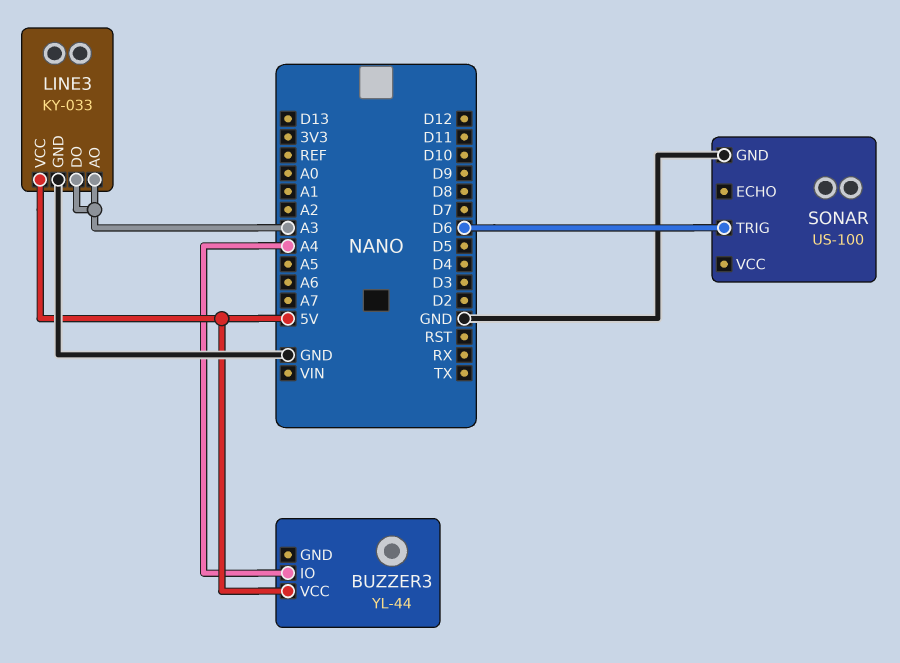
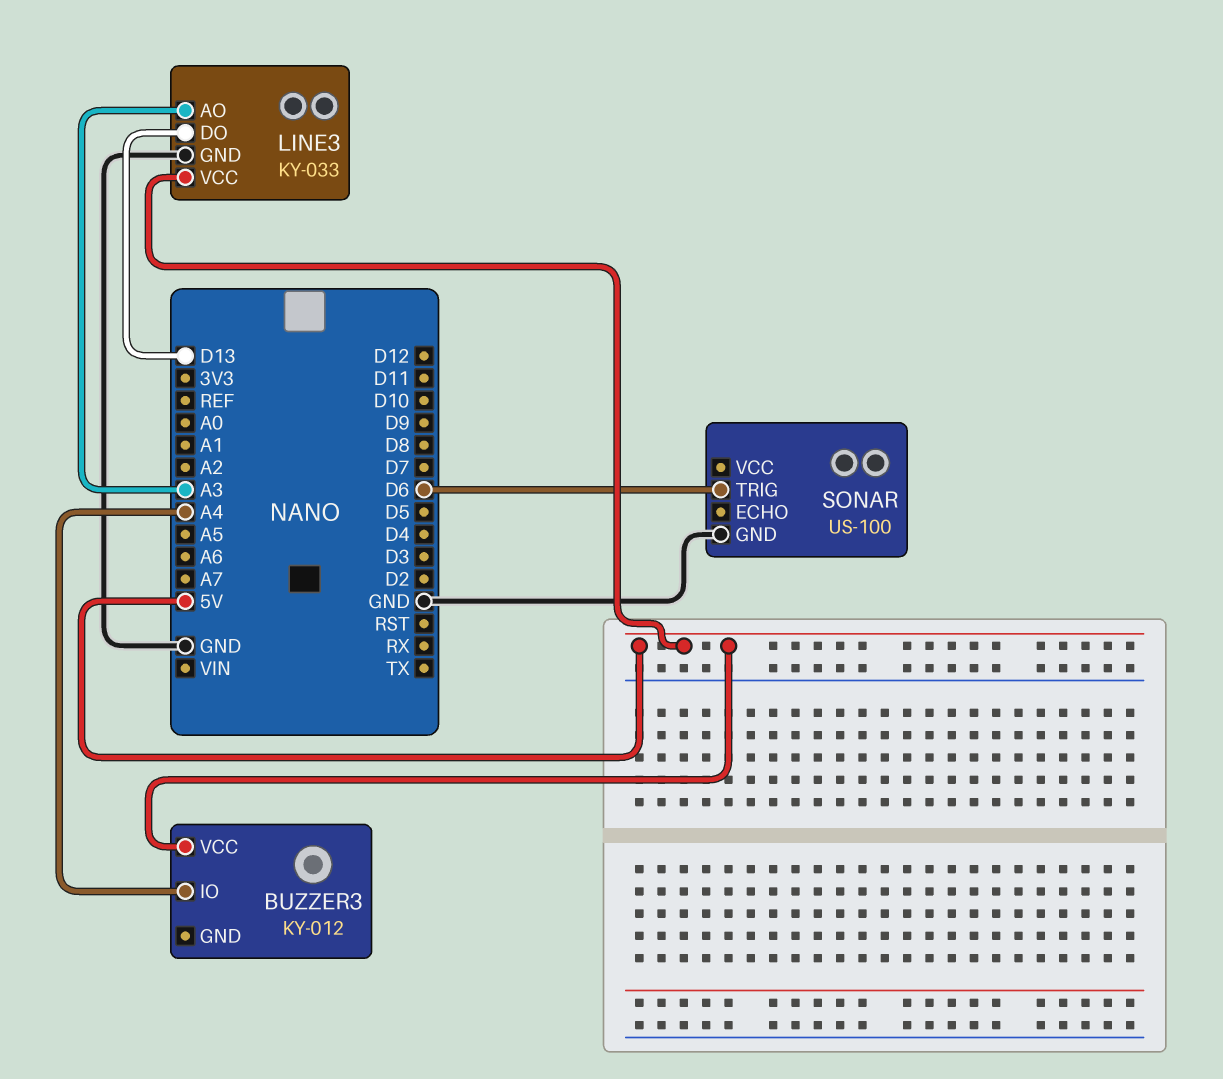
BUZZER3: YL-44 -> KY-012
LINE3 pin DO: A3 -> D13

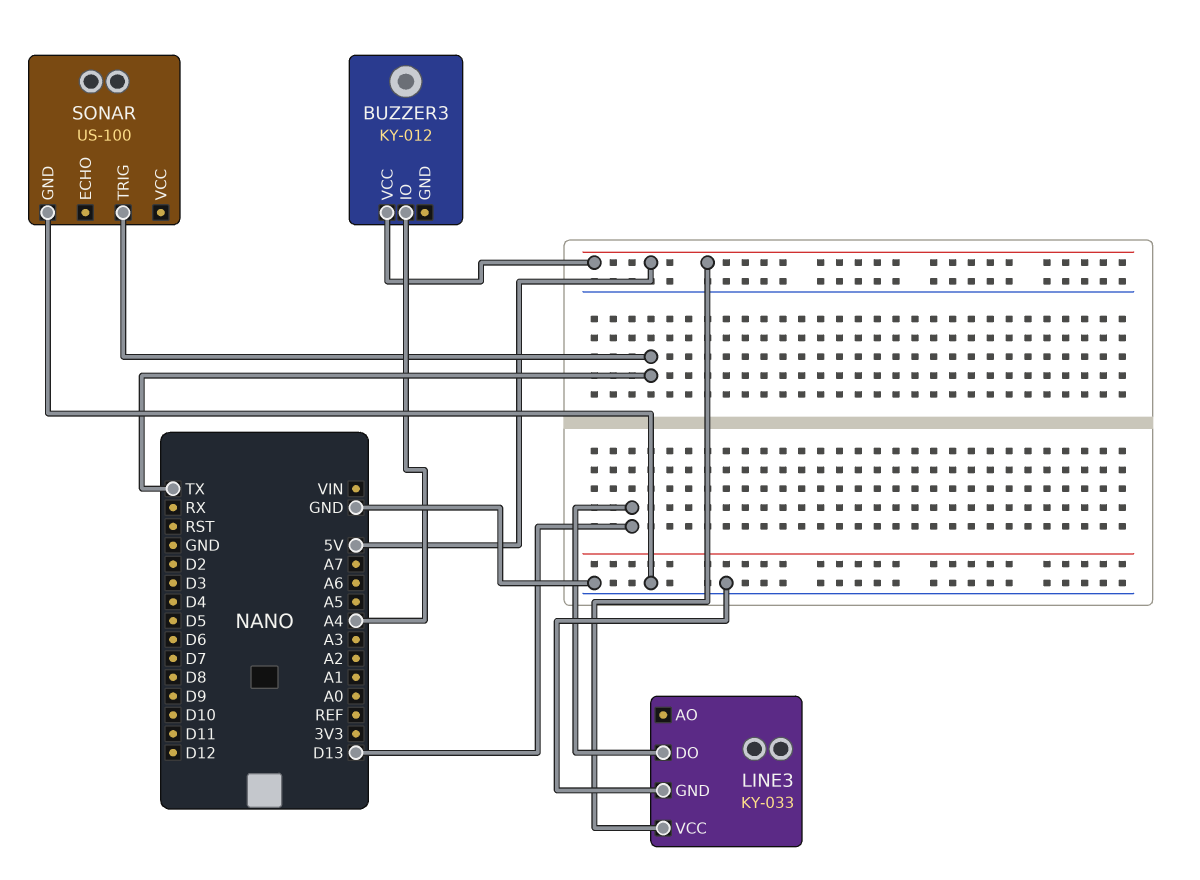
LINE3 pin AO: A3 -> none
SONAR pin TRIG: D6 -> TX

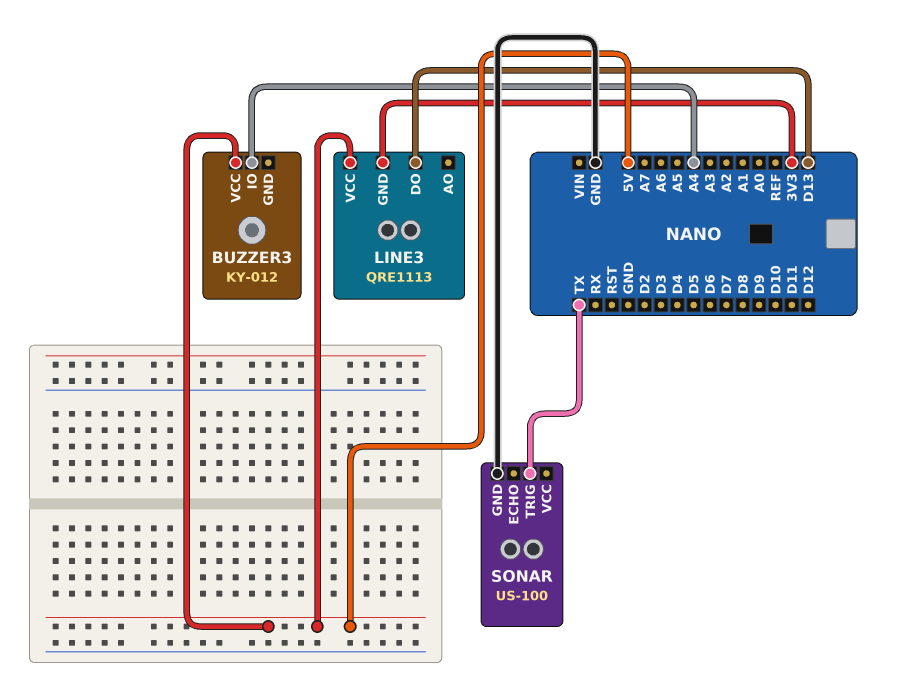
LINE3: KY-033 -> QRE1113
LINE3 pin GND: GND -> 3V3

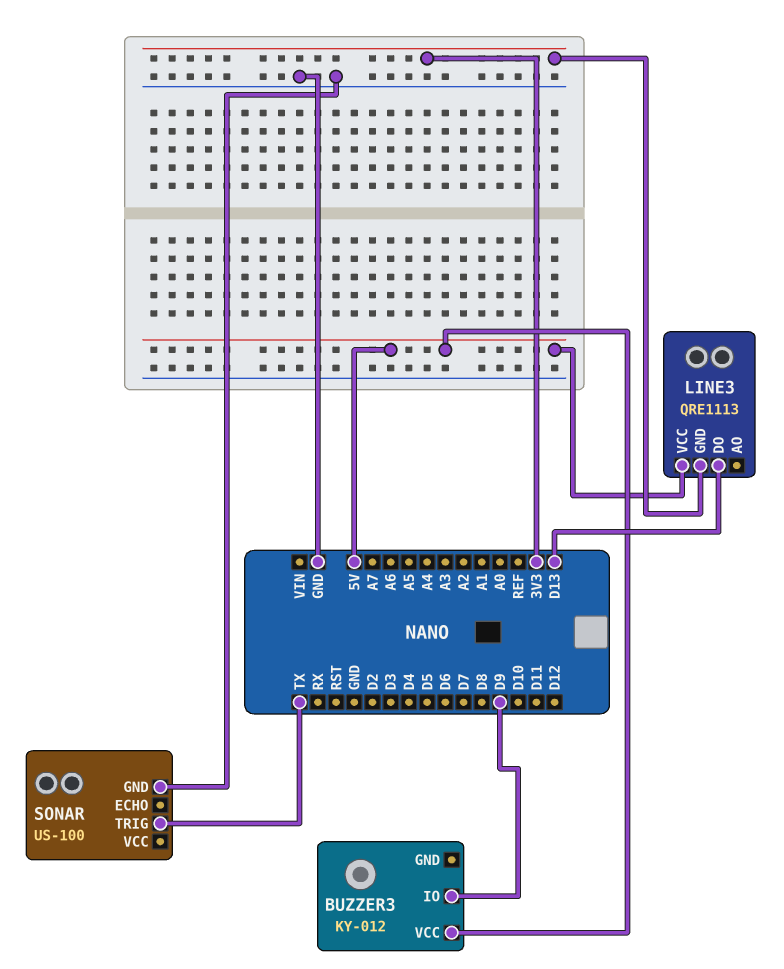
BUZZER3 pin IO: A4 -> D9

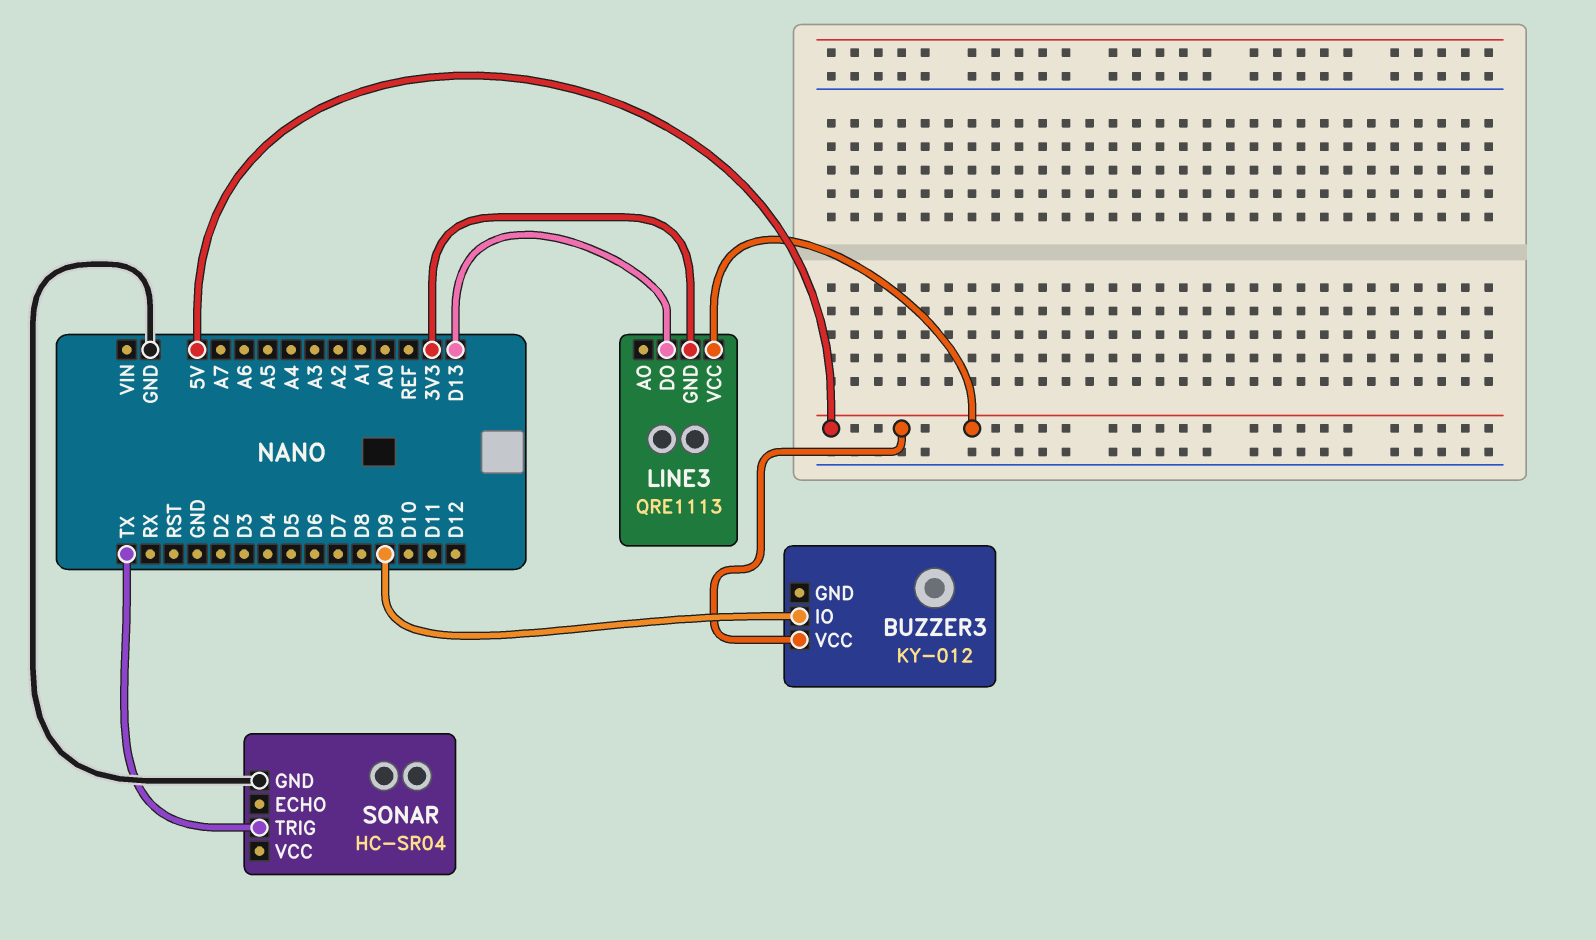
SONAR: US-100 -> HC-SR04

